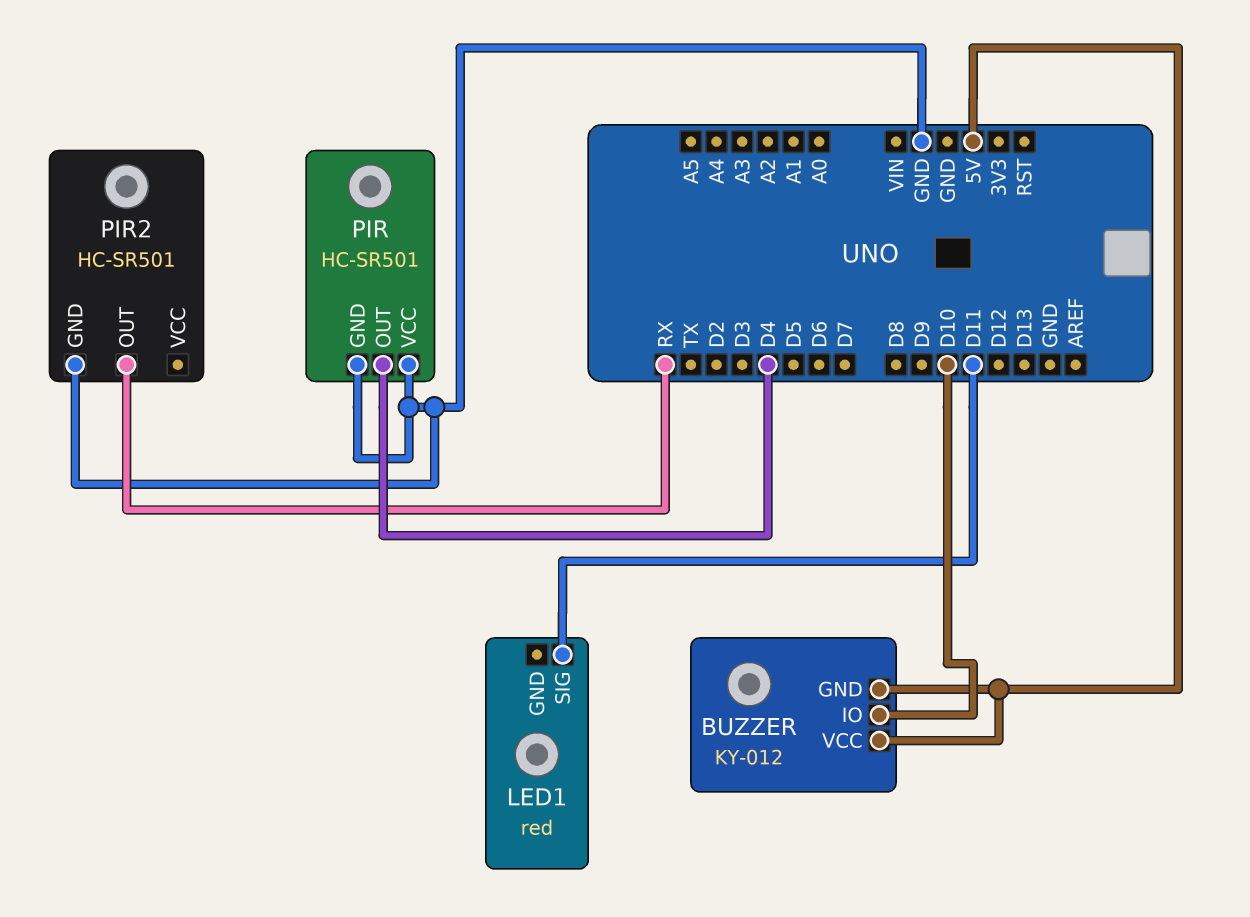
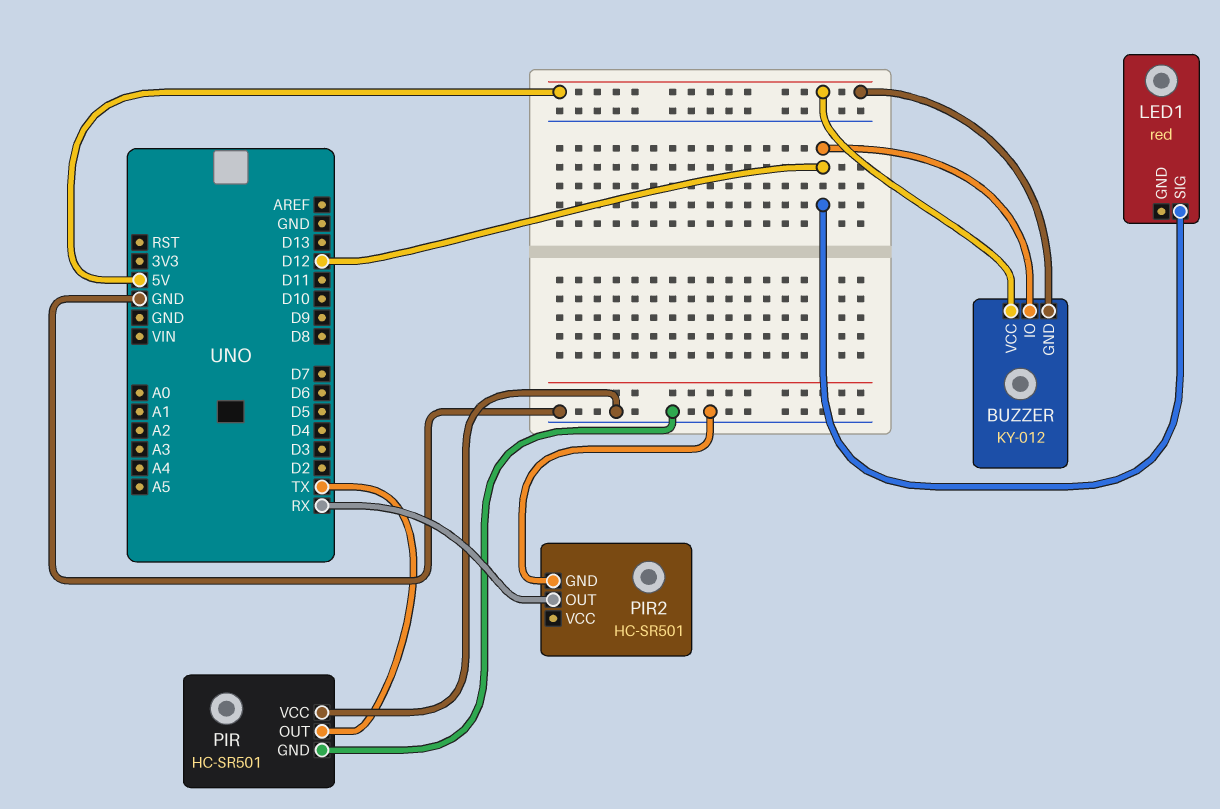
BUZZER pin IO: D10 -> D12
LED1 pin SIG: D11 -> D12
PIR pin OUT: D4 -> TX

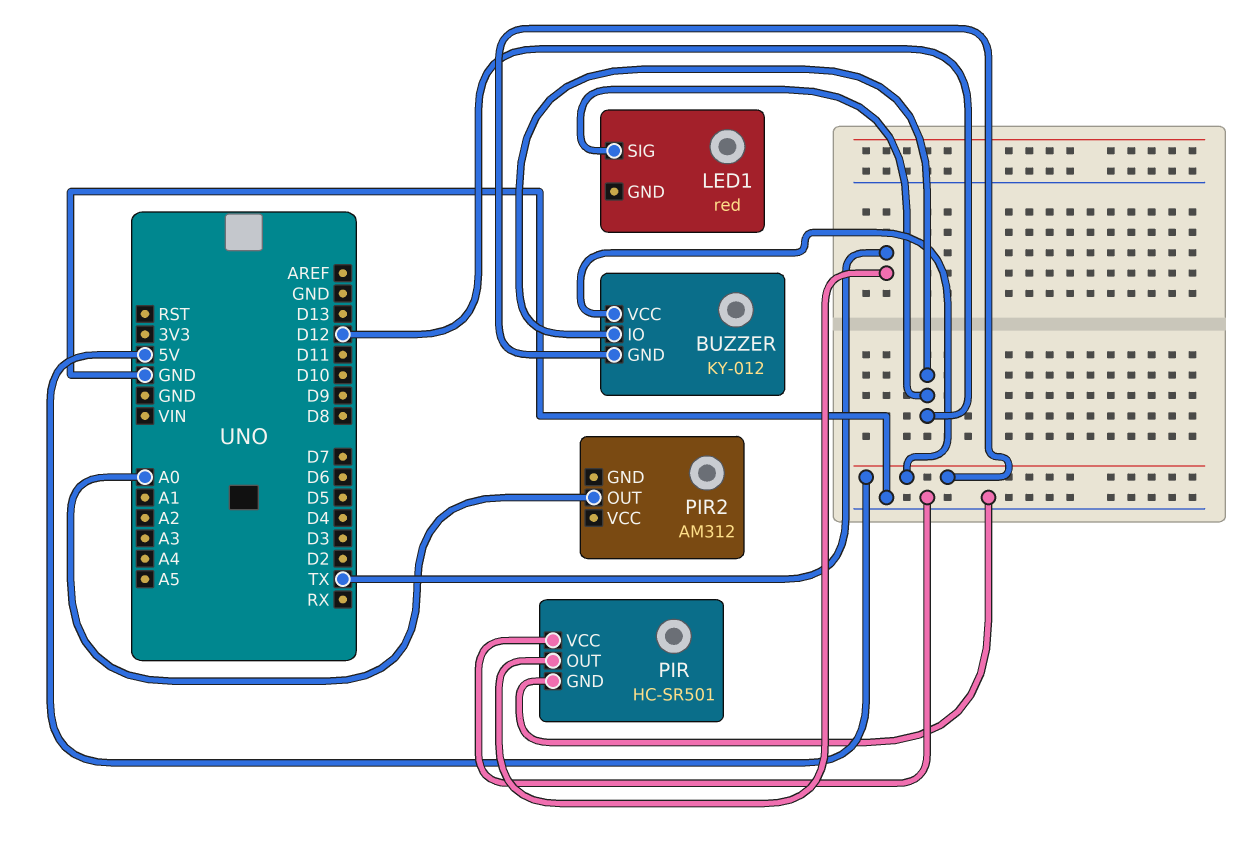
PIR2: HC-SR501 -> AM312
PIR2 pin GND: GND -> none
PIR2 pin OUT: RX -> A0

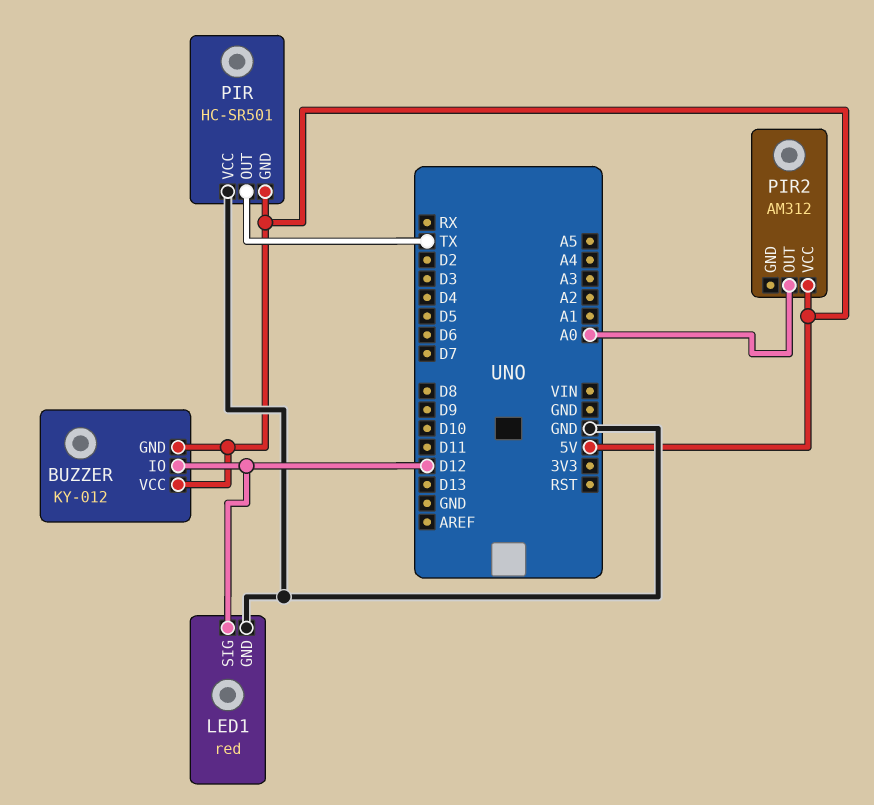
LED1 pin GND: none -> GND
PIR pin GND: GND -> 5V
PIR2 pin VCC: none -> 5V

